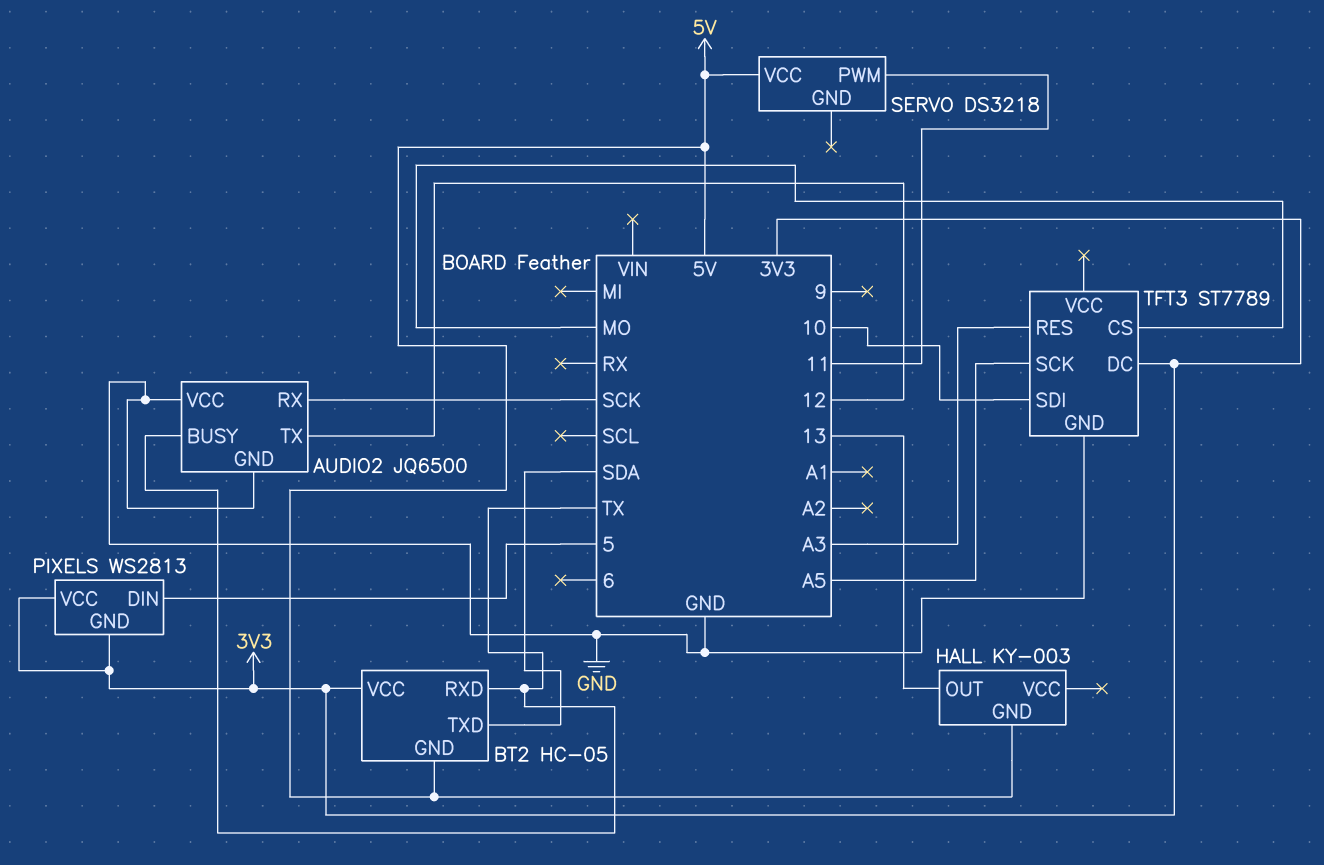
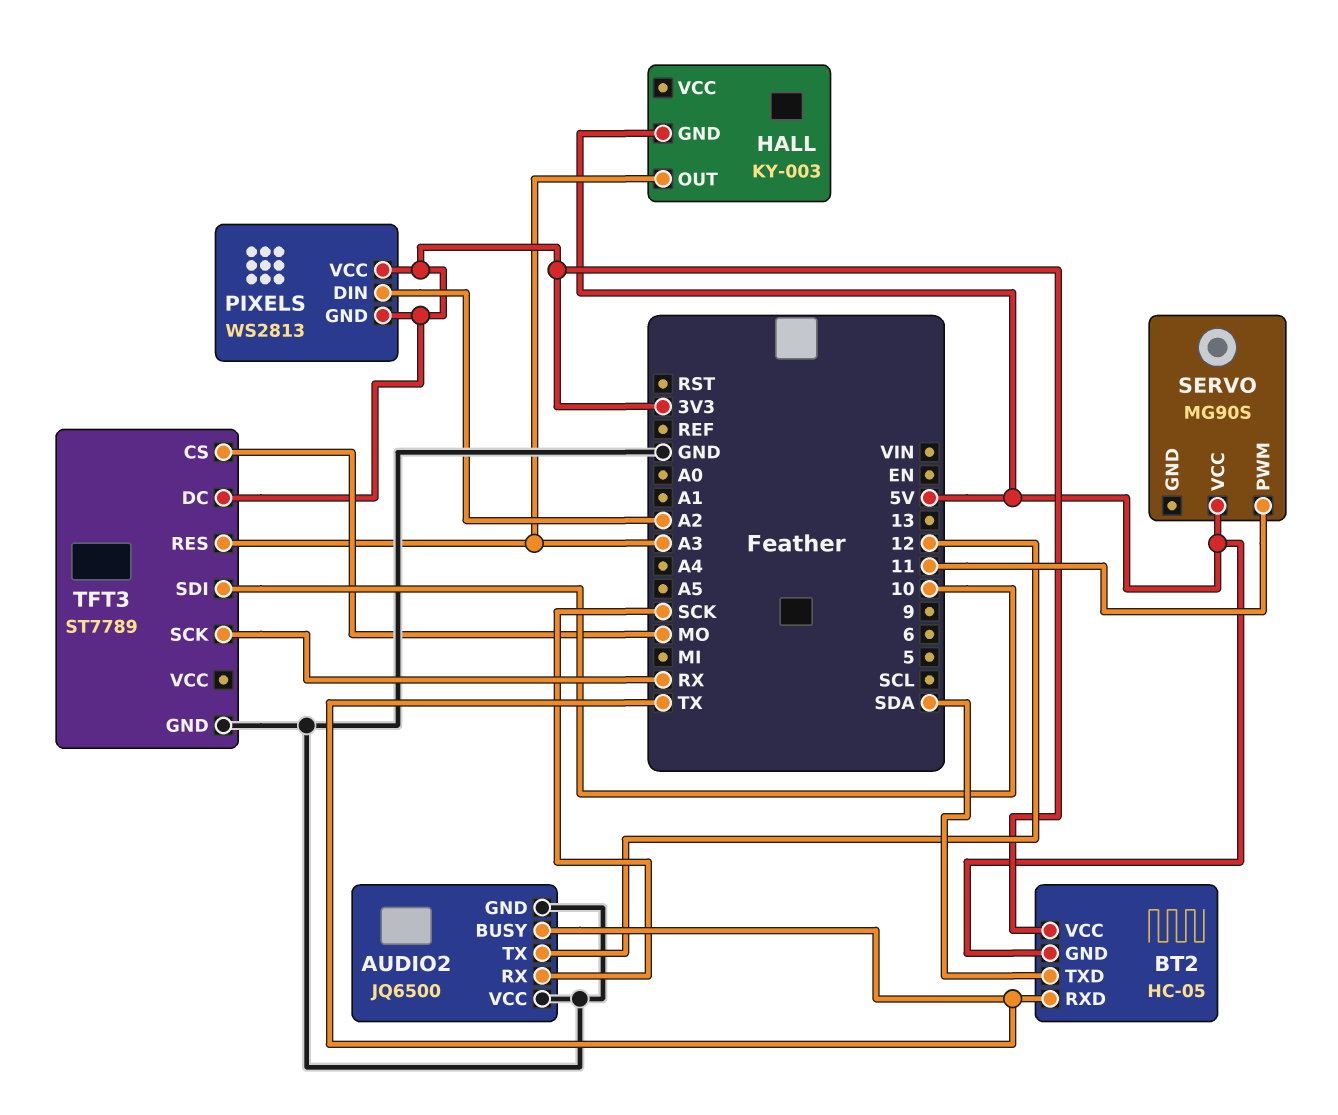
HALL pin OUT: 13 -> A3
PIXELS pin DIN: 5 -> A2
SERVO: DS3218 -> MG90S
TFT3 pin SCK: A5 -> RX

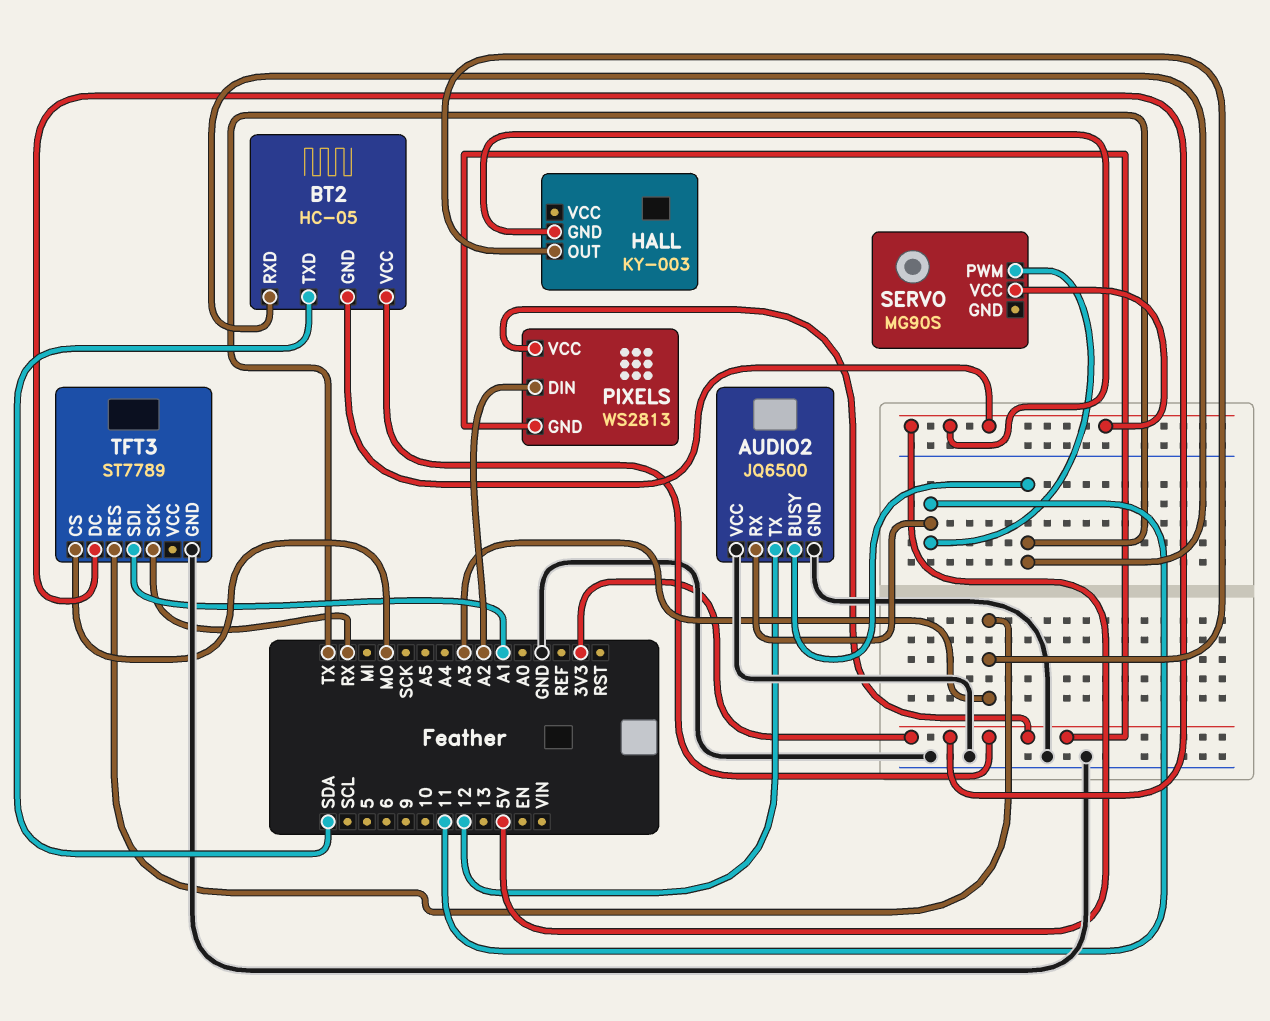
AUDIO2 pin RX: SCK -> 11
TFT3 pin SDI: 10 -> A1

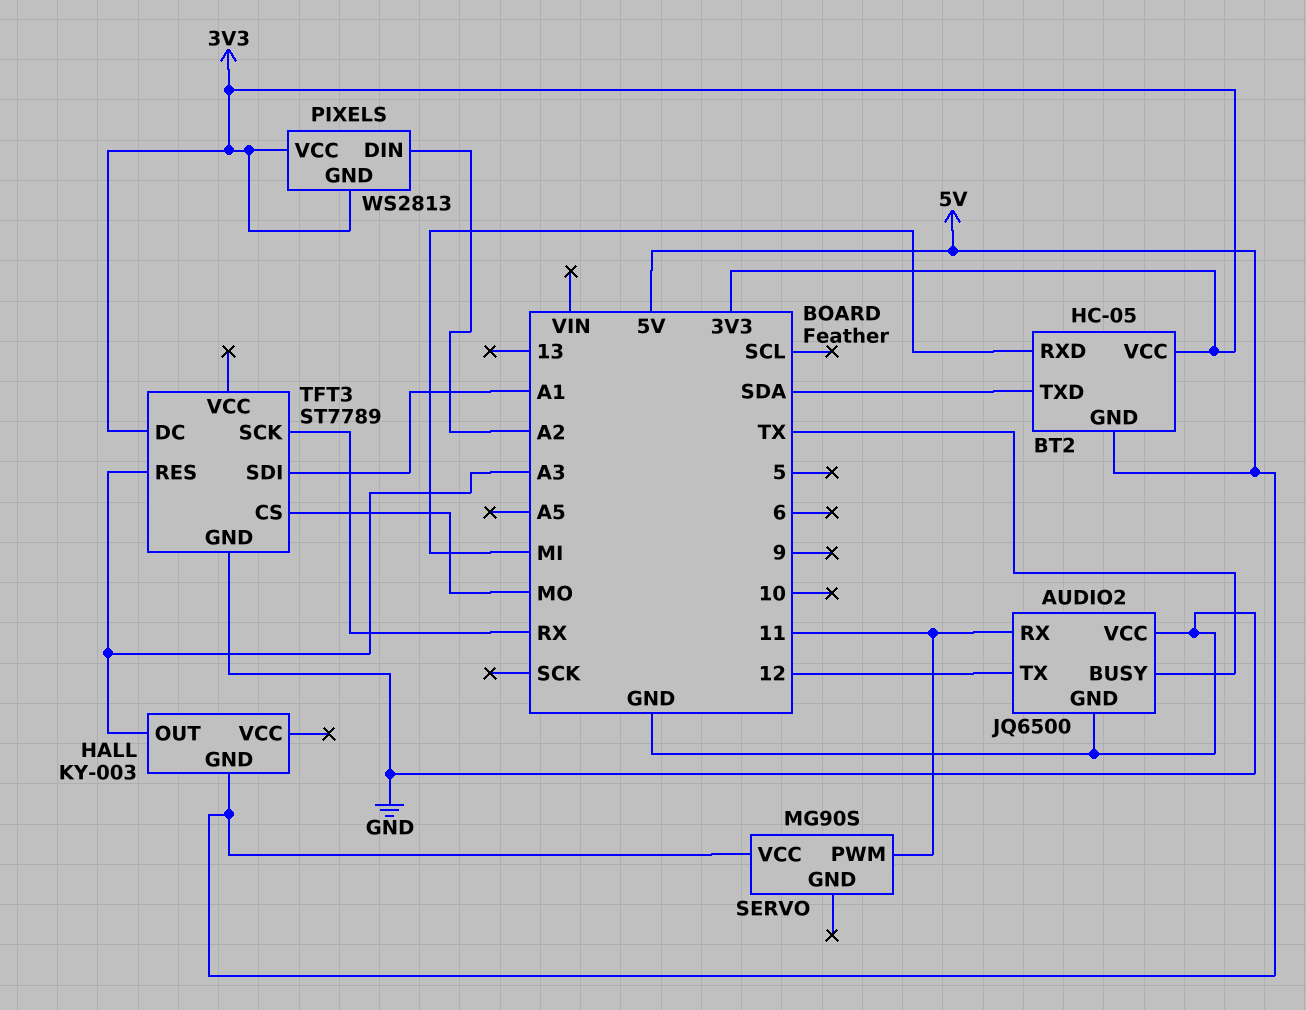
BT2 pin RXD: TX -> MI

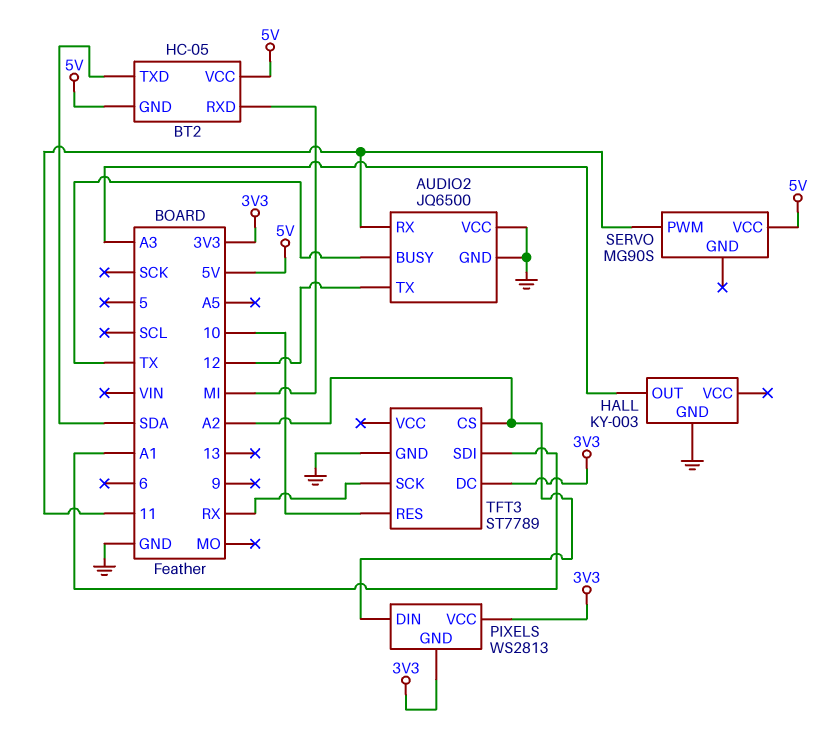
BT2 pin VCC: 3V3 -> 5V
HALL pin GND: 5V -> GND
TFT3 pin CS: MO -> A2
TFT3 pin RES: A3 -> 10

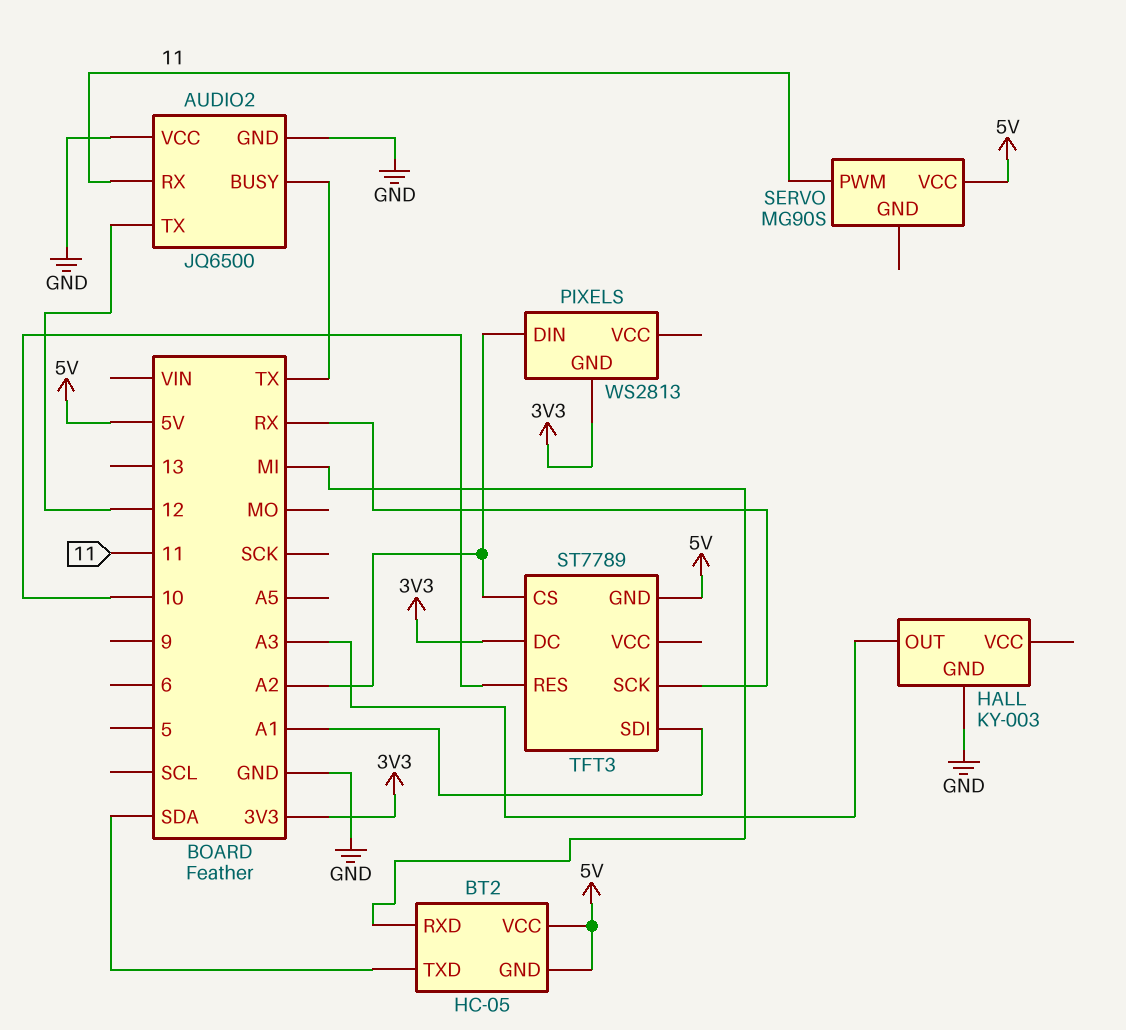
PIXELS pin VCC: 3V3 -> none
TFT3 pin GND: GND -> 5V

